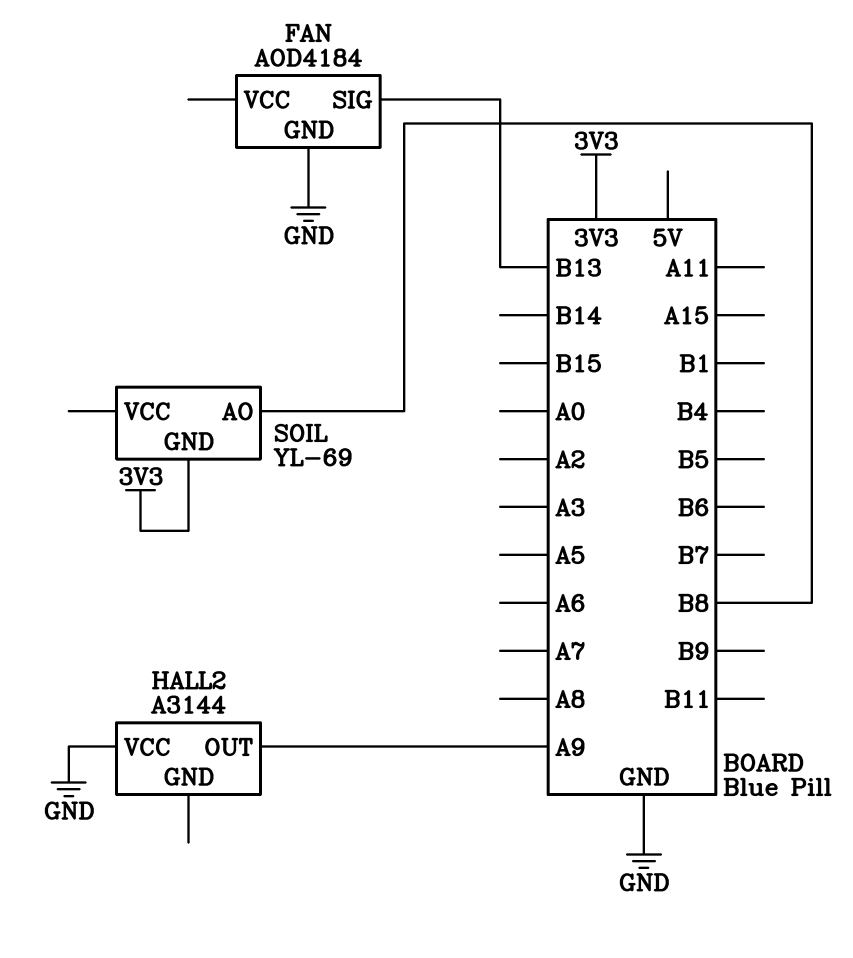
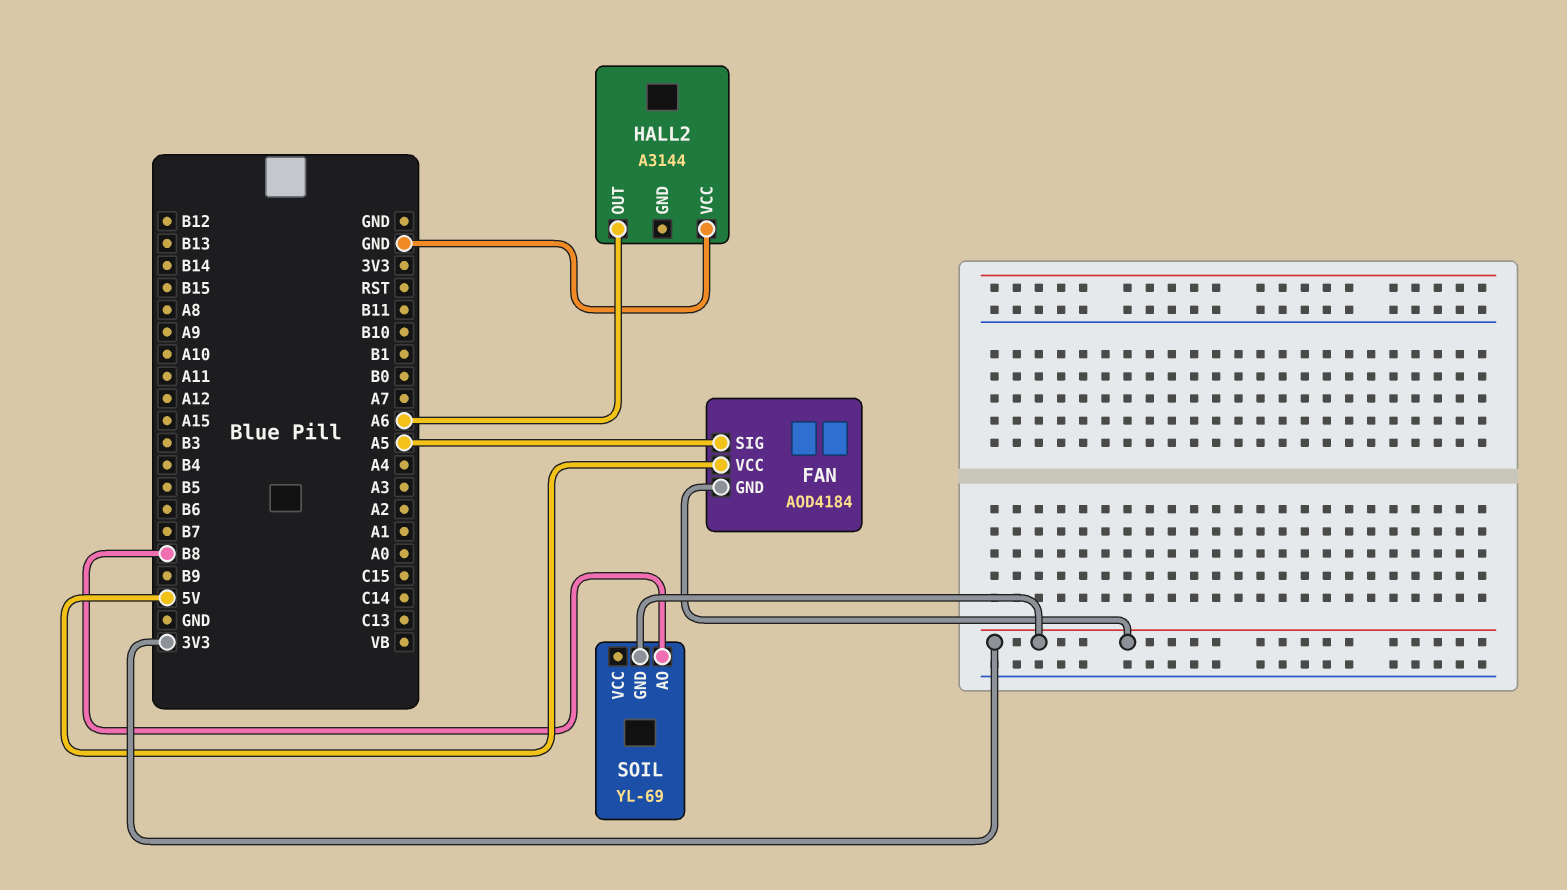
FAN pin GND: GND -> 3V3
FAN pin SIG: B13 -> A5
FAN pin VCC: none -> 5V
HALL2 pin OUT: A9 -> A6

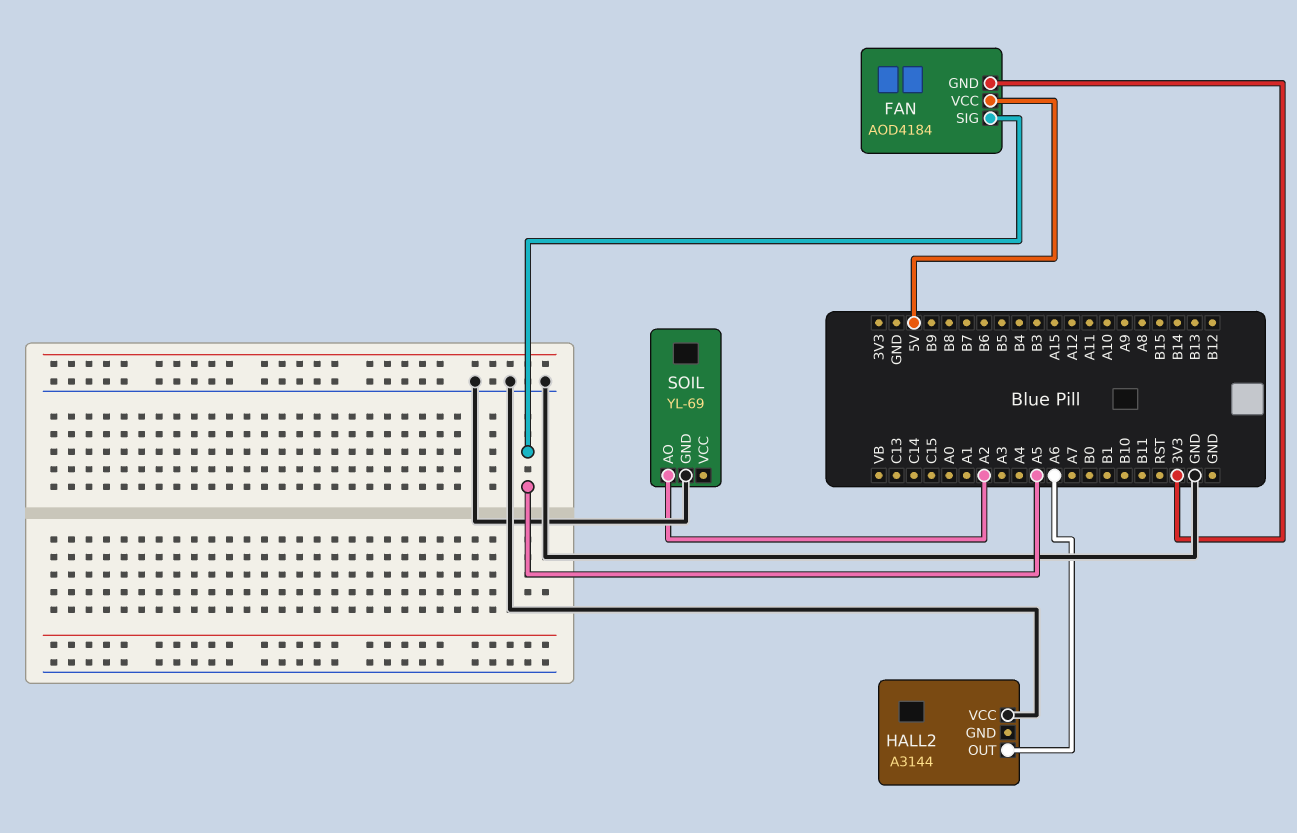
SOIL pin AO: B8 -> A2
SOIL pin GND: 3V3 -> GND

